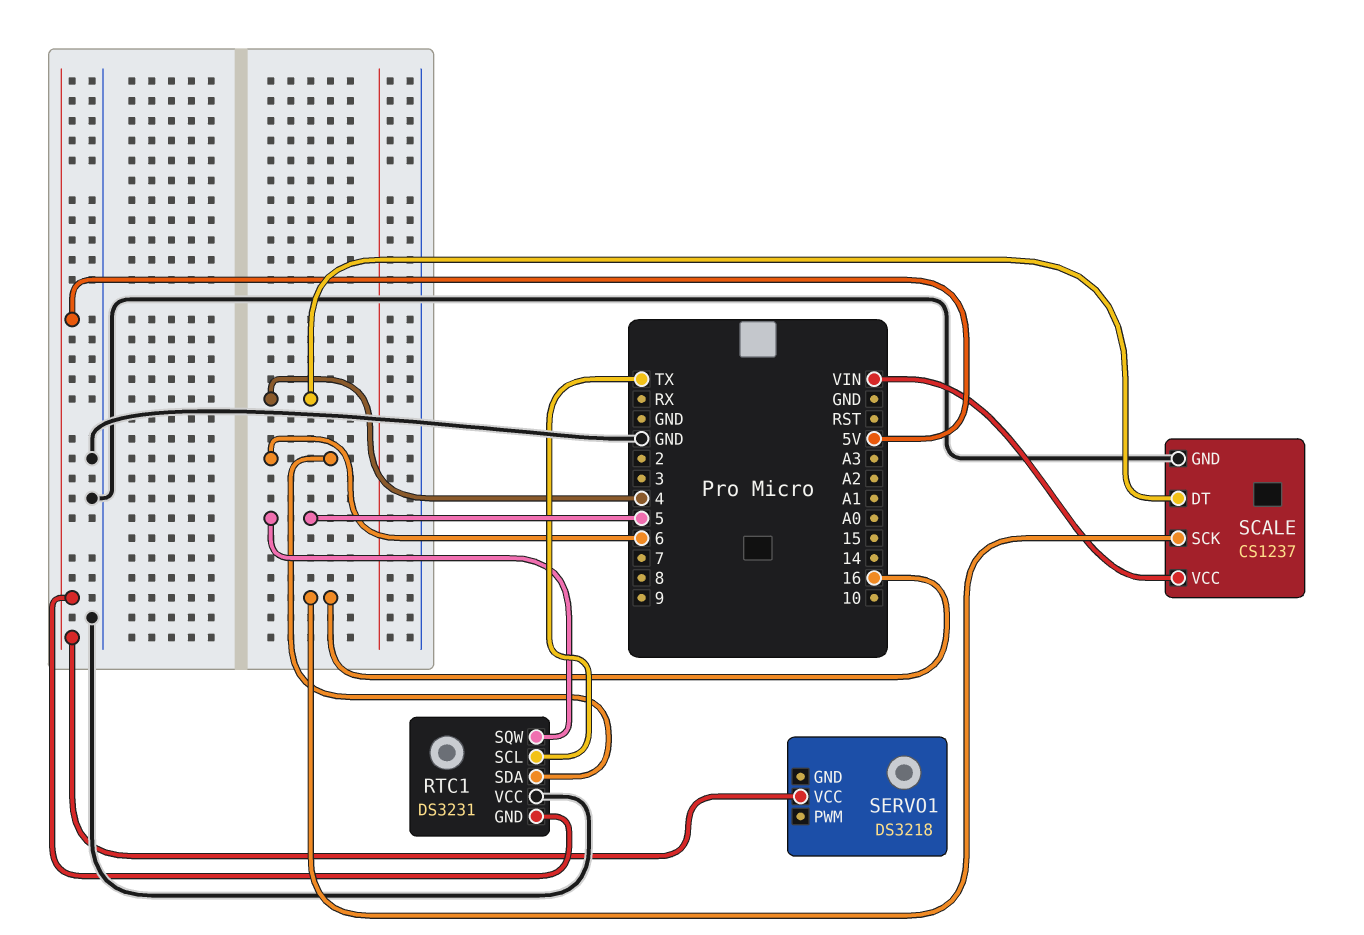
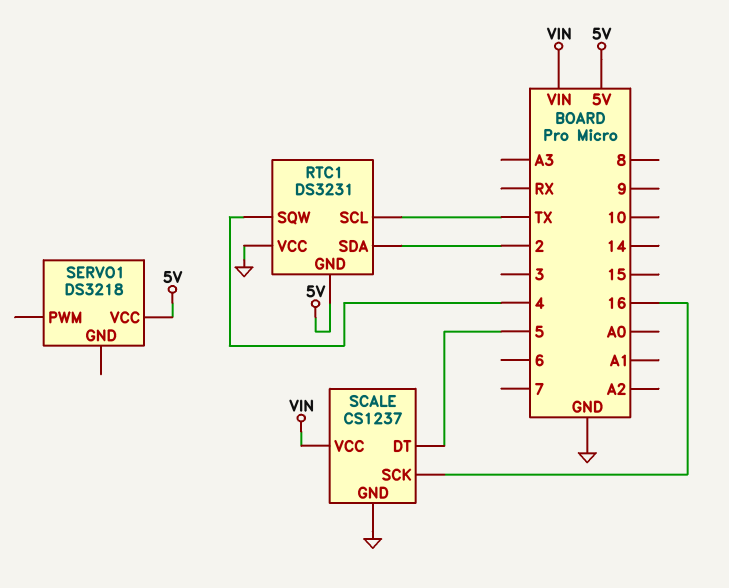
RTC1 pin SDA: 6 -> 2
RTC1 pin SQW: 5 -> 4
SCALE pin DT: 4 -> 5

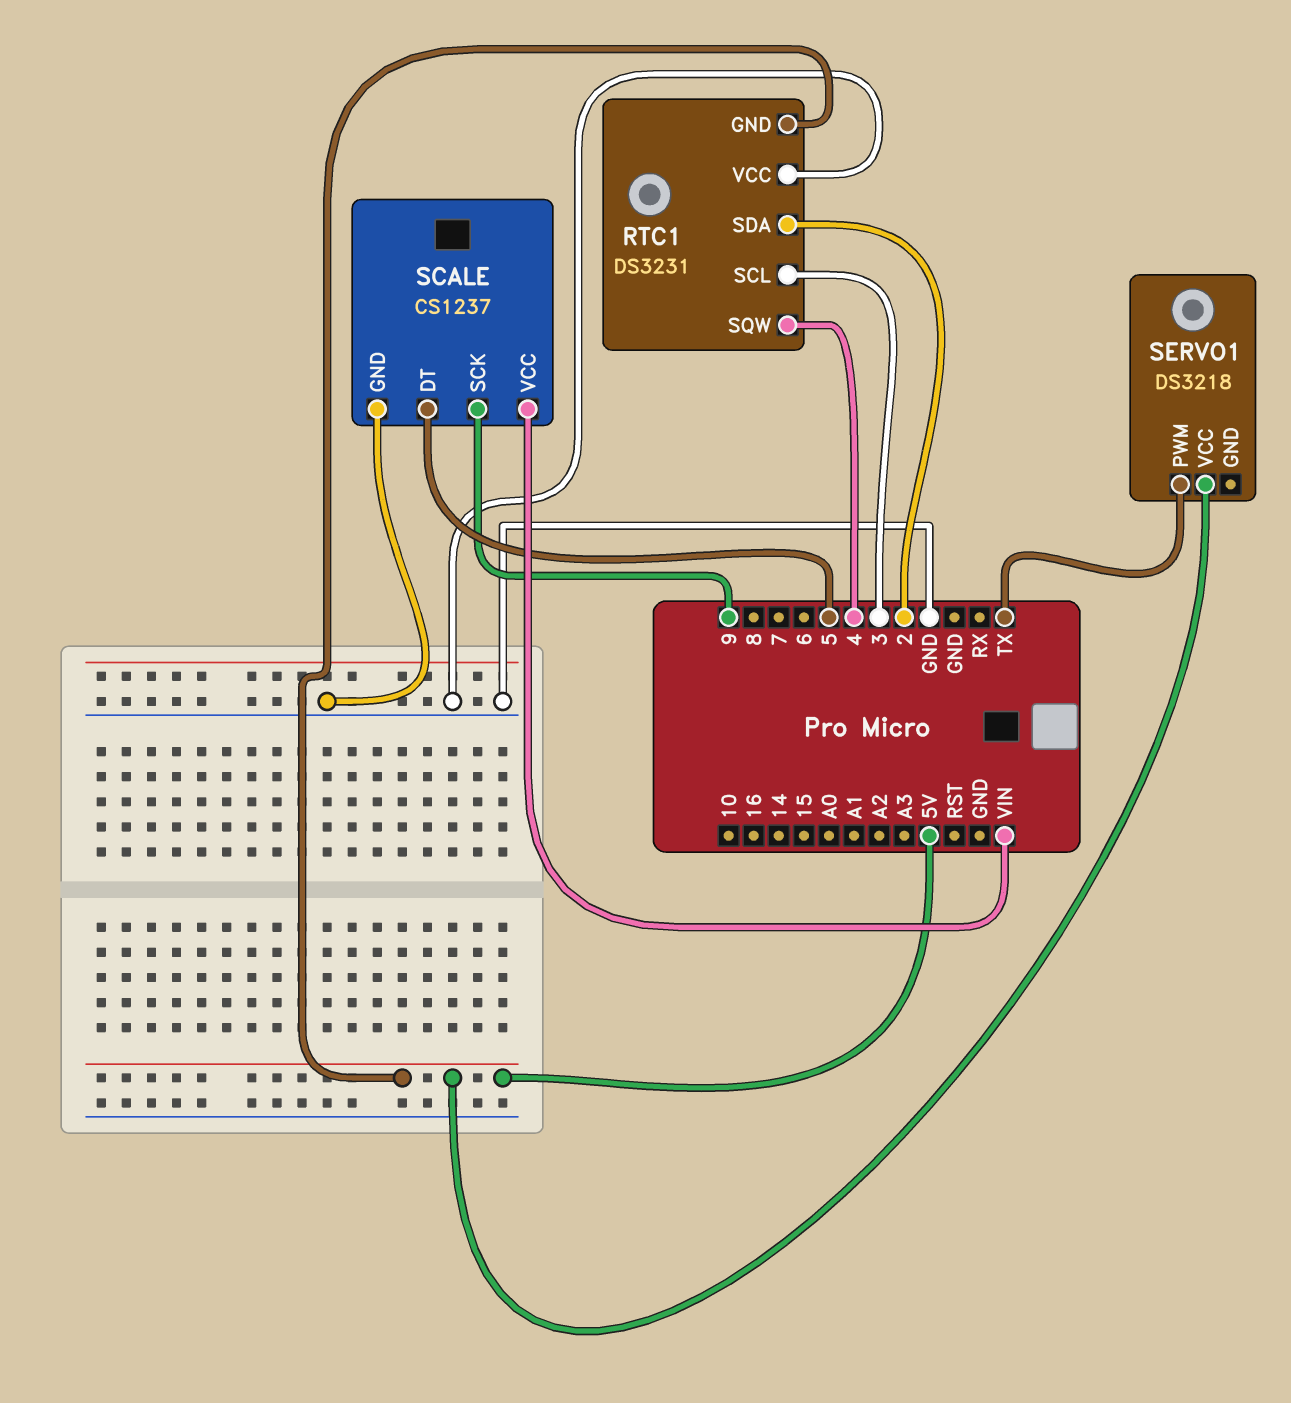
RTC1 pin SCL: TX -> 3
SCALE pin SCK: 16 -> 9
SERVO1 pin PWM: none -> TX

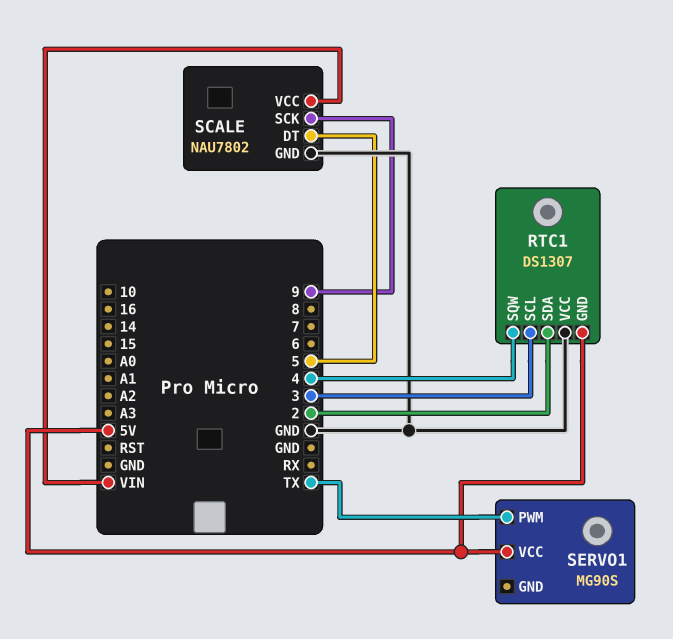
RTC1: DS3231 -> DS1307
SCALE: CS1237 -> NAU7802
SERVO1: DS3218 -> MG90S

